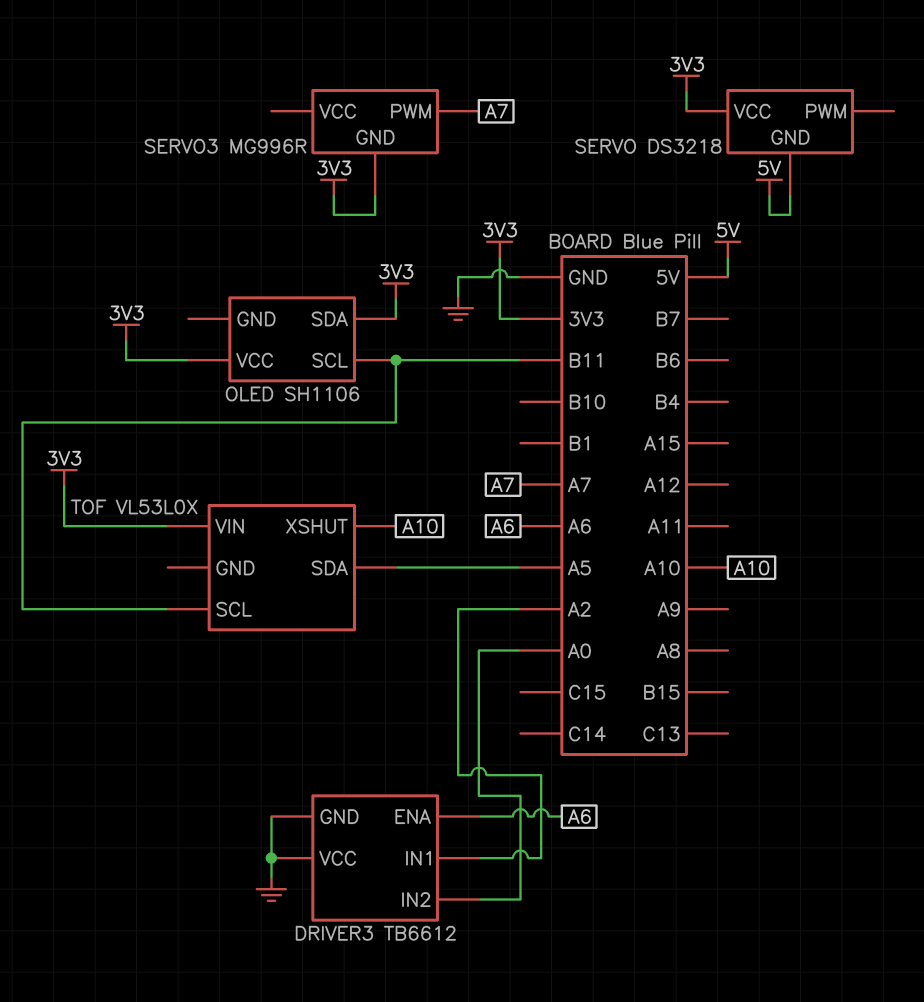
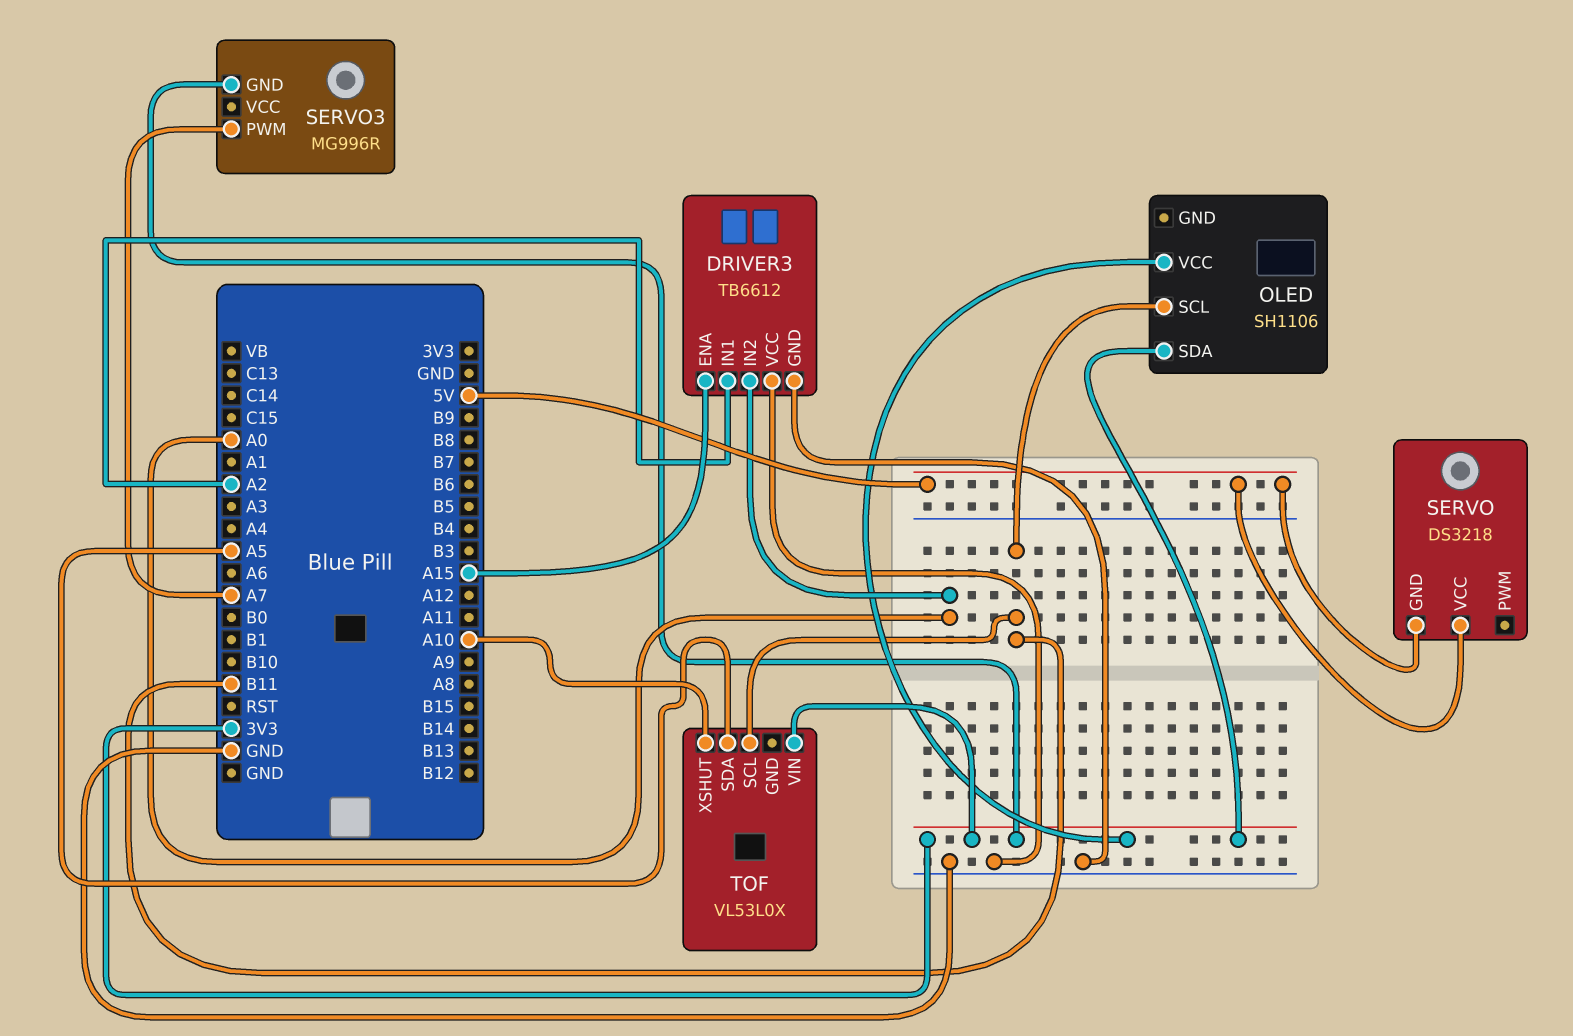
DRIVER3 pin ENA: A6 -> A15
SERVO pin VCC: 3V3 -> 5V

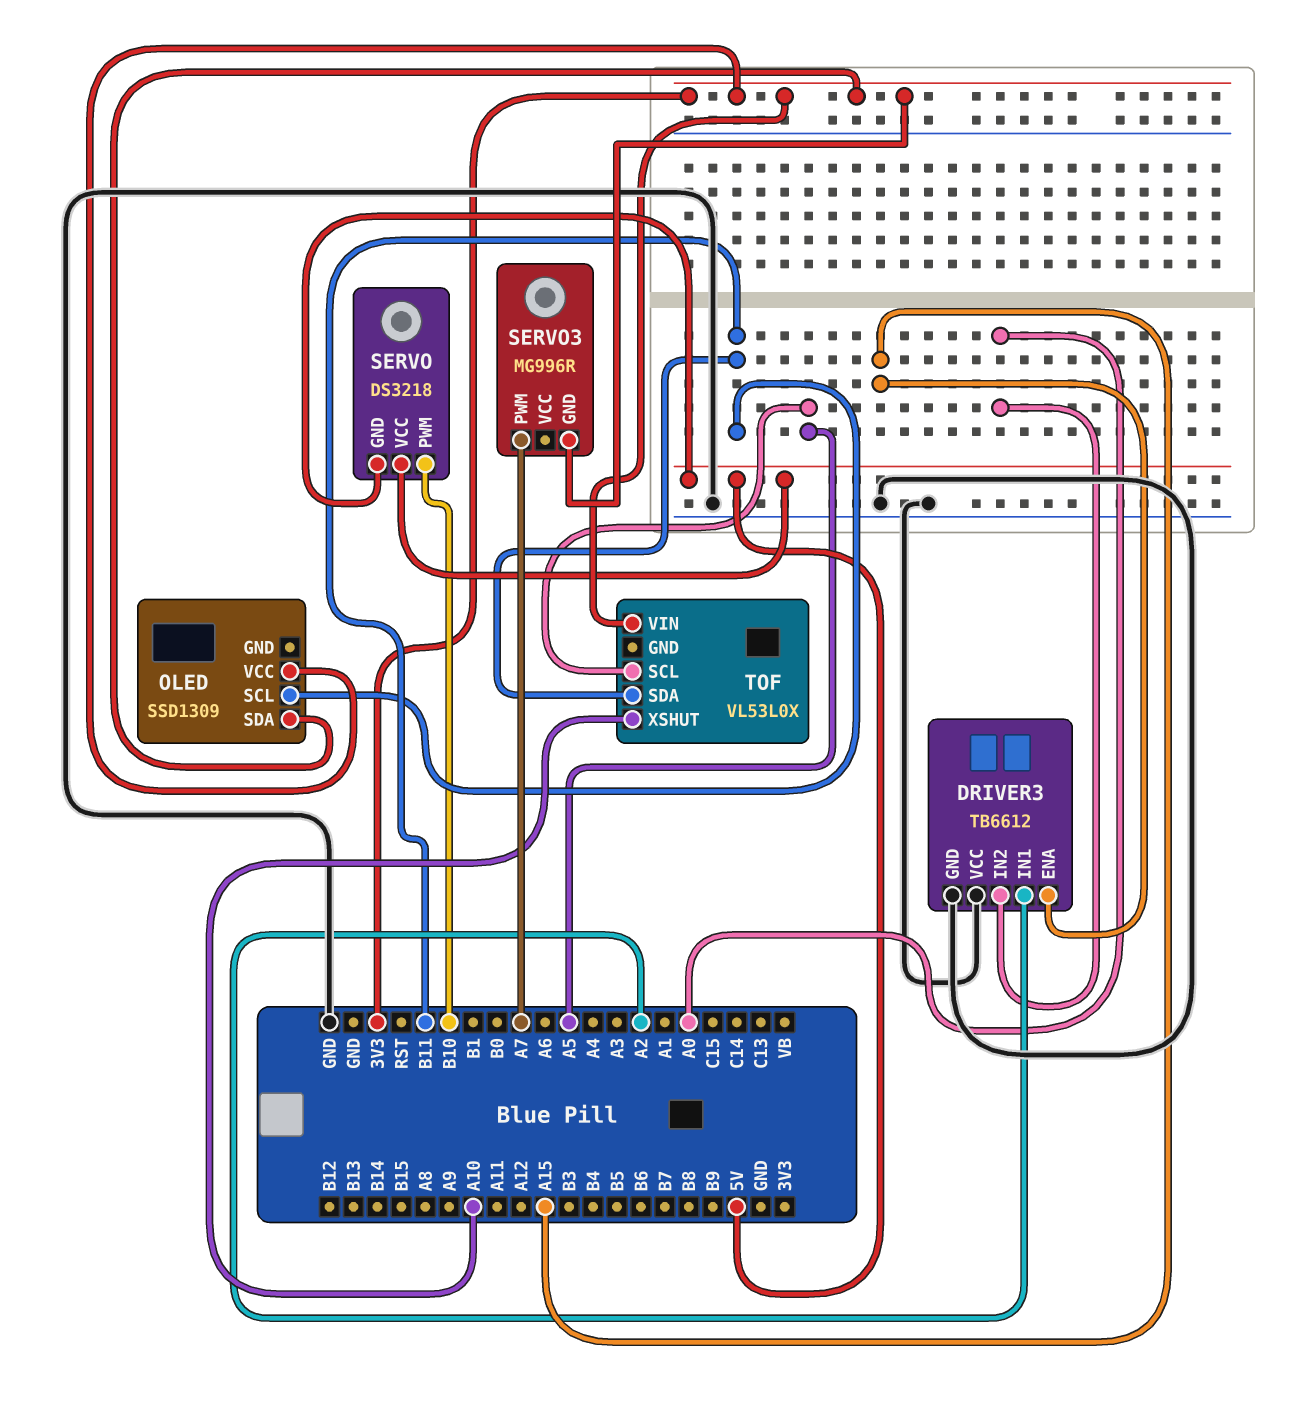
OLED: SH1106 -> SSD1309
SERVO pin PWM: none -> B10
TOF pin SCL: B11 -> A5
TOF pin SDA: A5 -> B11

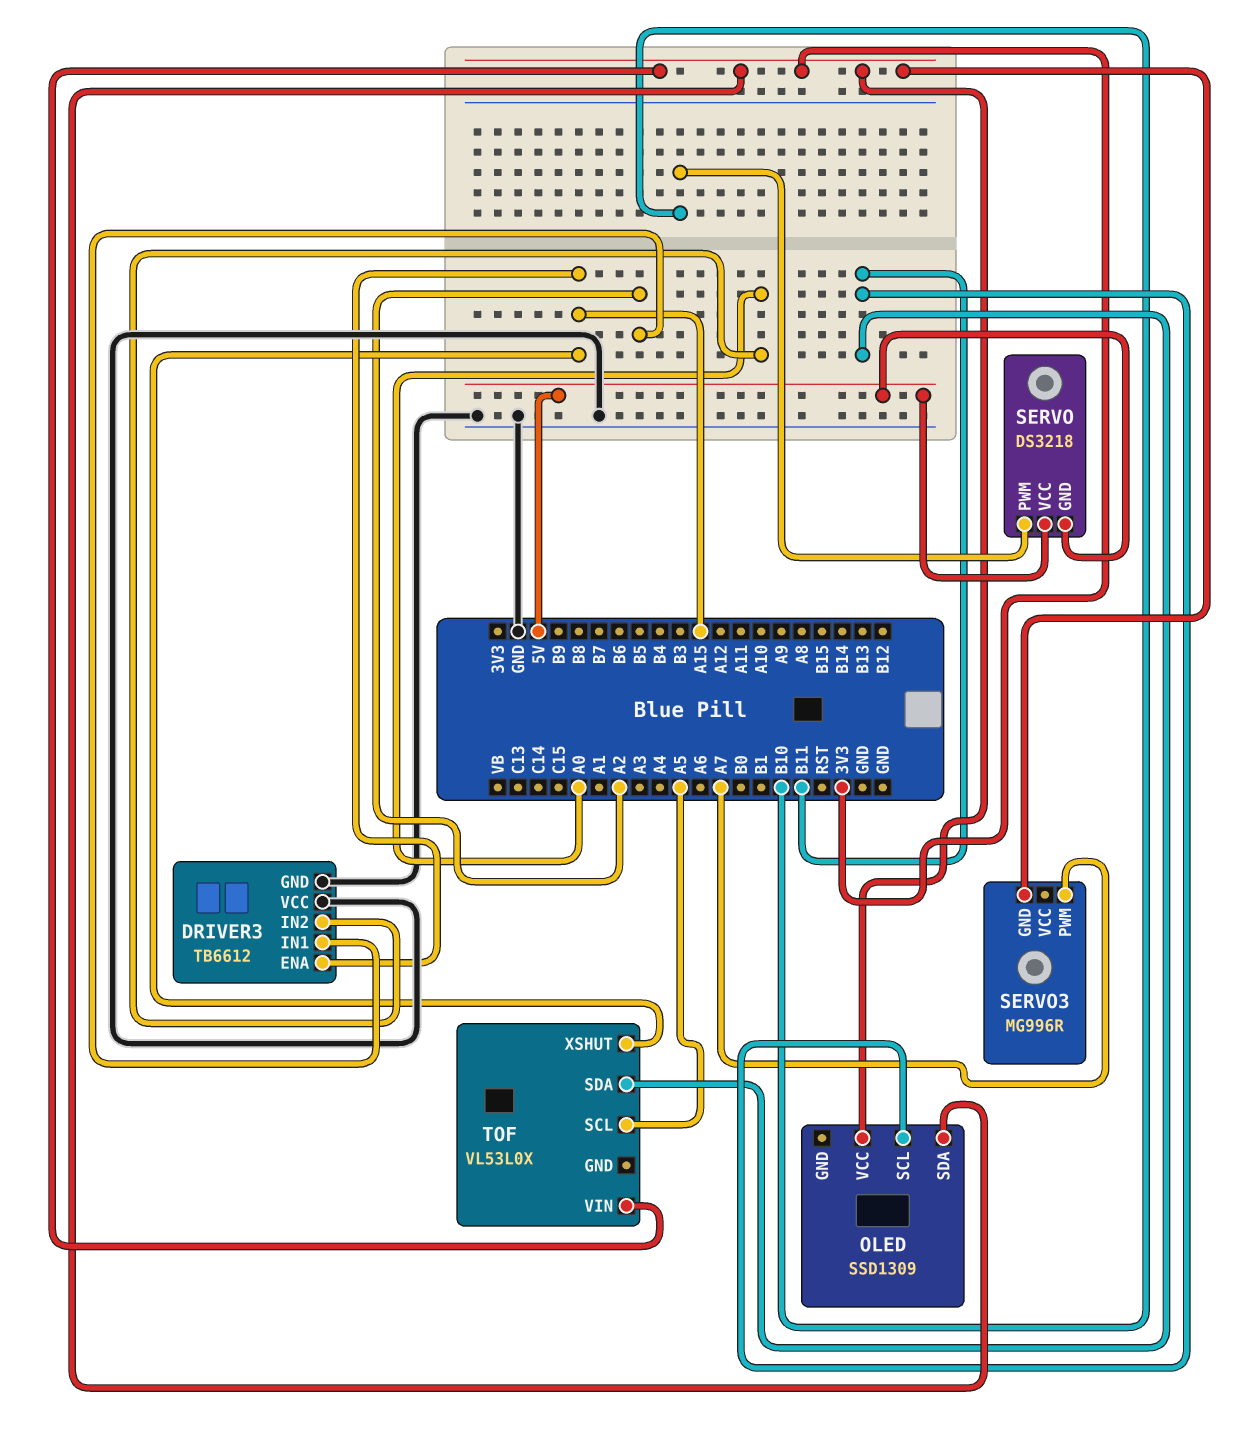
TOF pin XSHUT: A10 -> A15

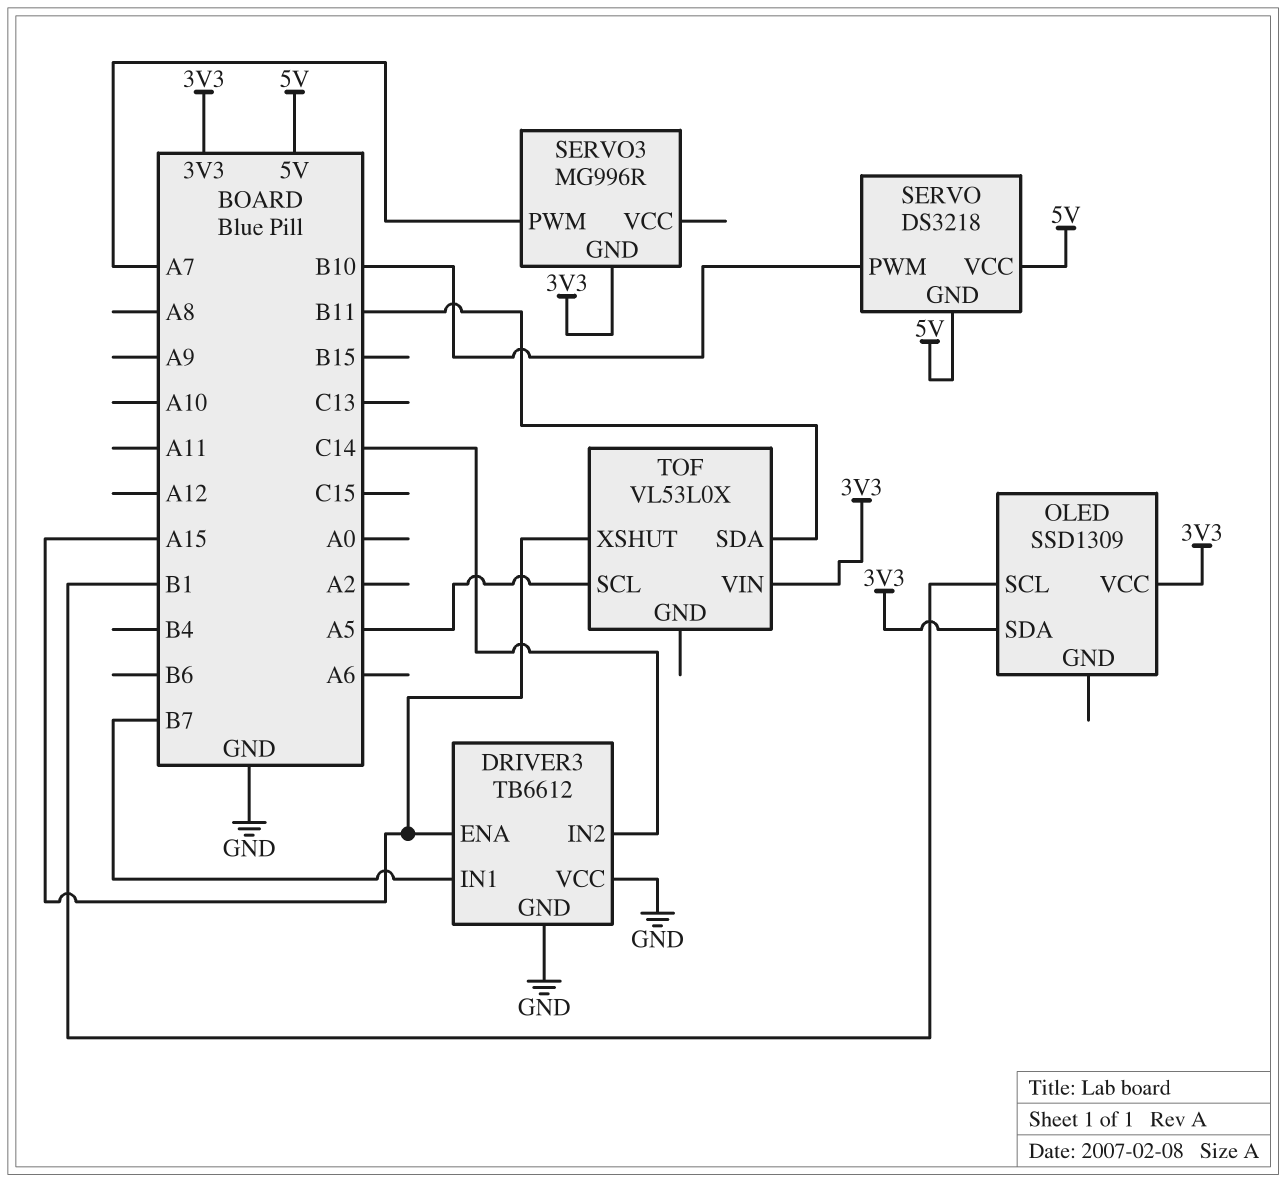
DRIVER3 pin IN1: A2 -> B7
DRIVER3 pin IN2: A0 -> C14
OLED pin SCL: B11 -> B1

